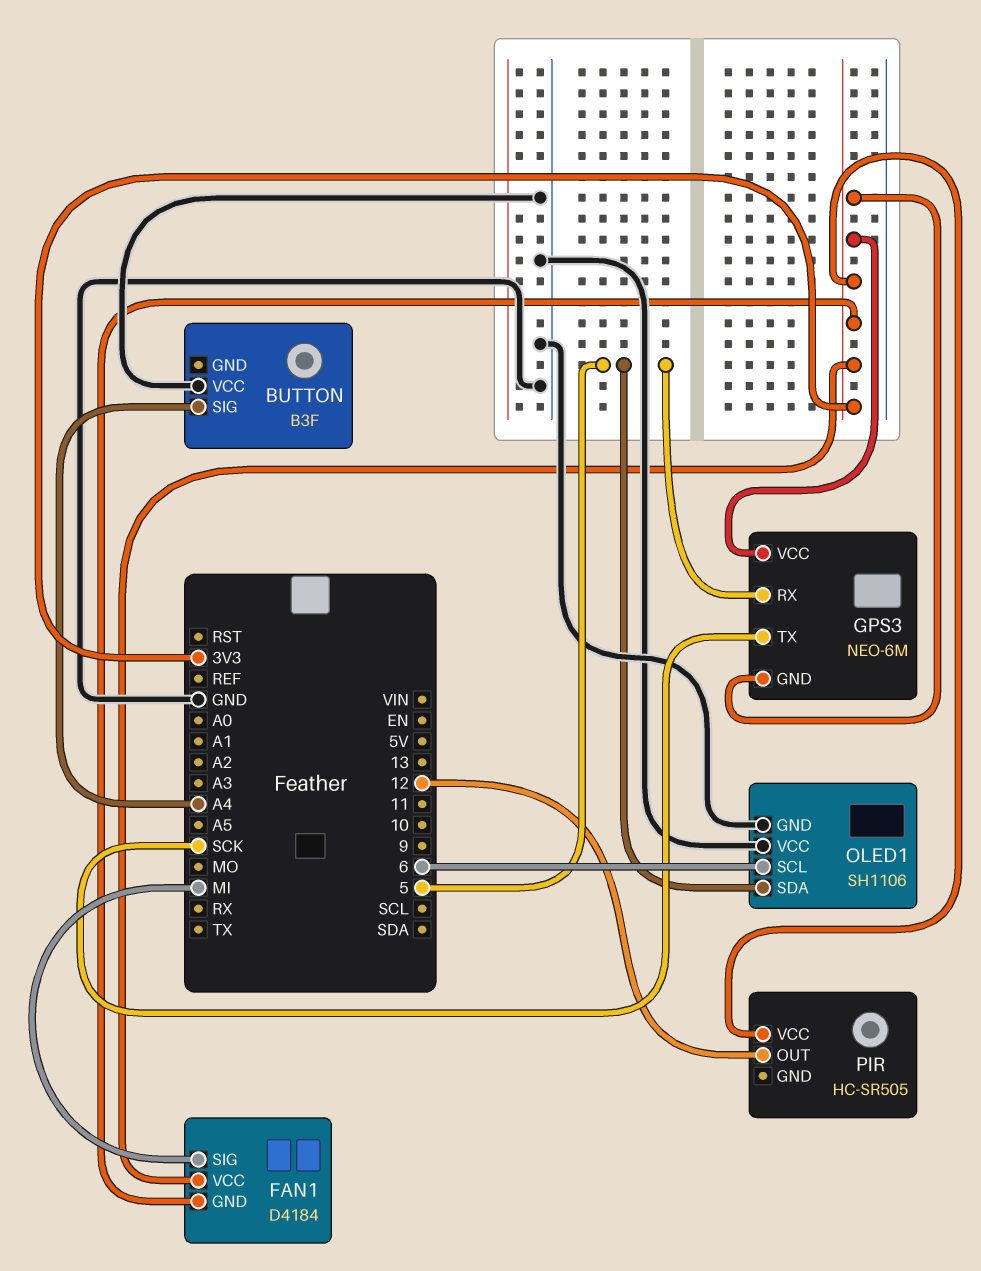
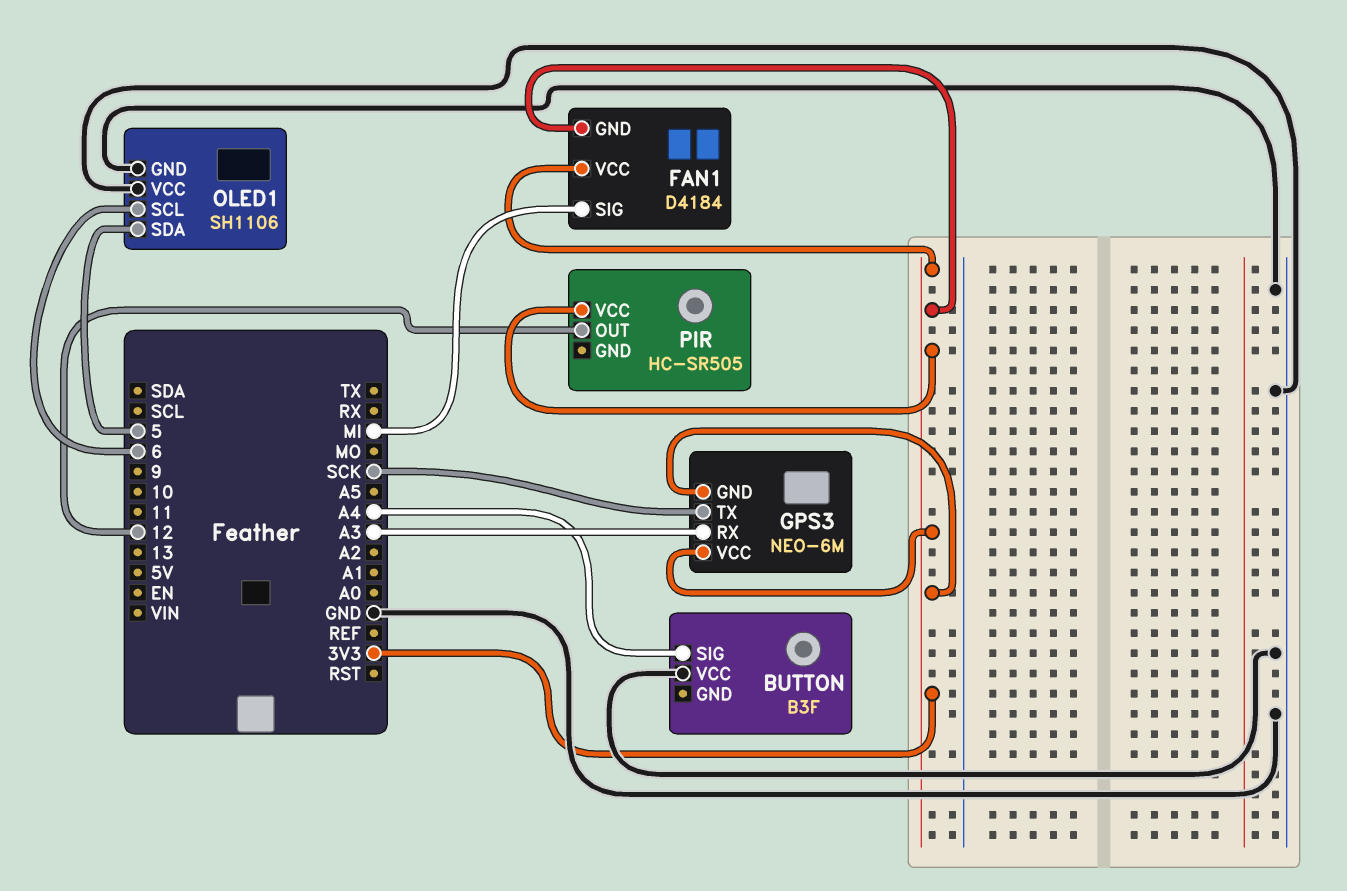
GPS3 pin RX: 5 -> A3

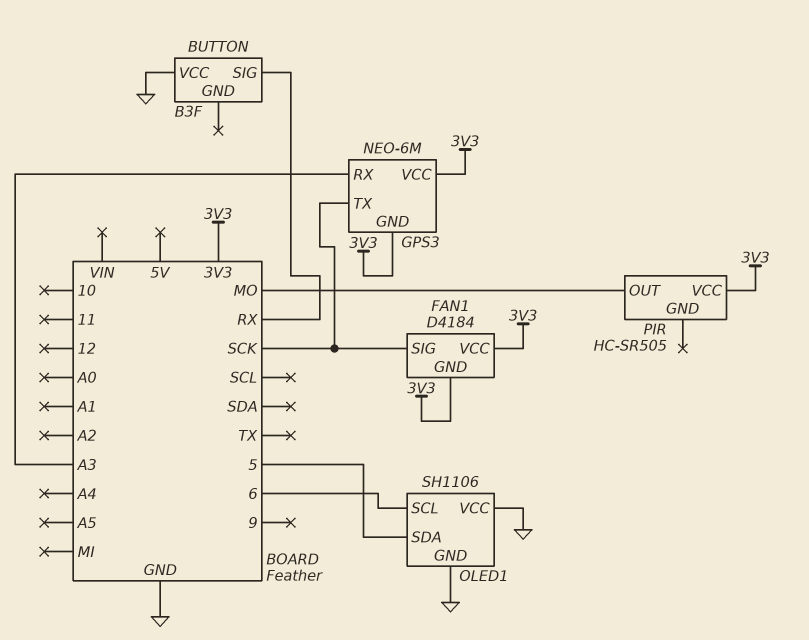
BUTTON pin SIG: A4 -> RX
FAN1 pin SIG: MI -> SCK
PIR pin OUT: 12 -> MO

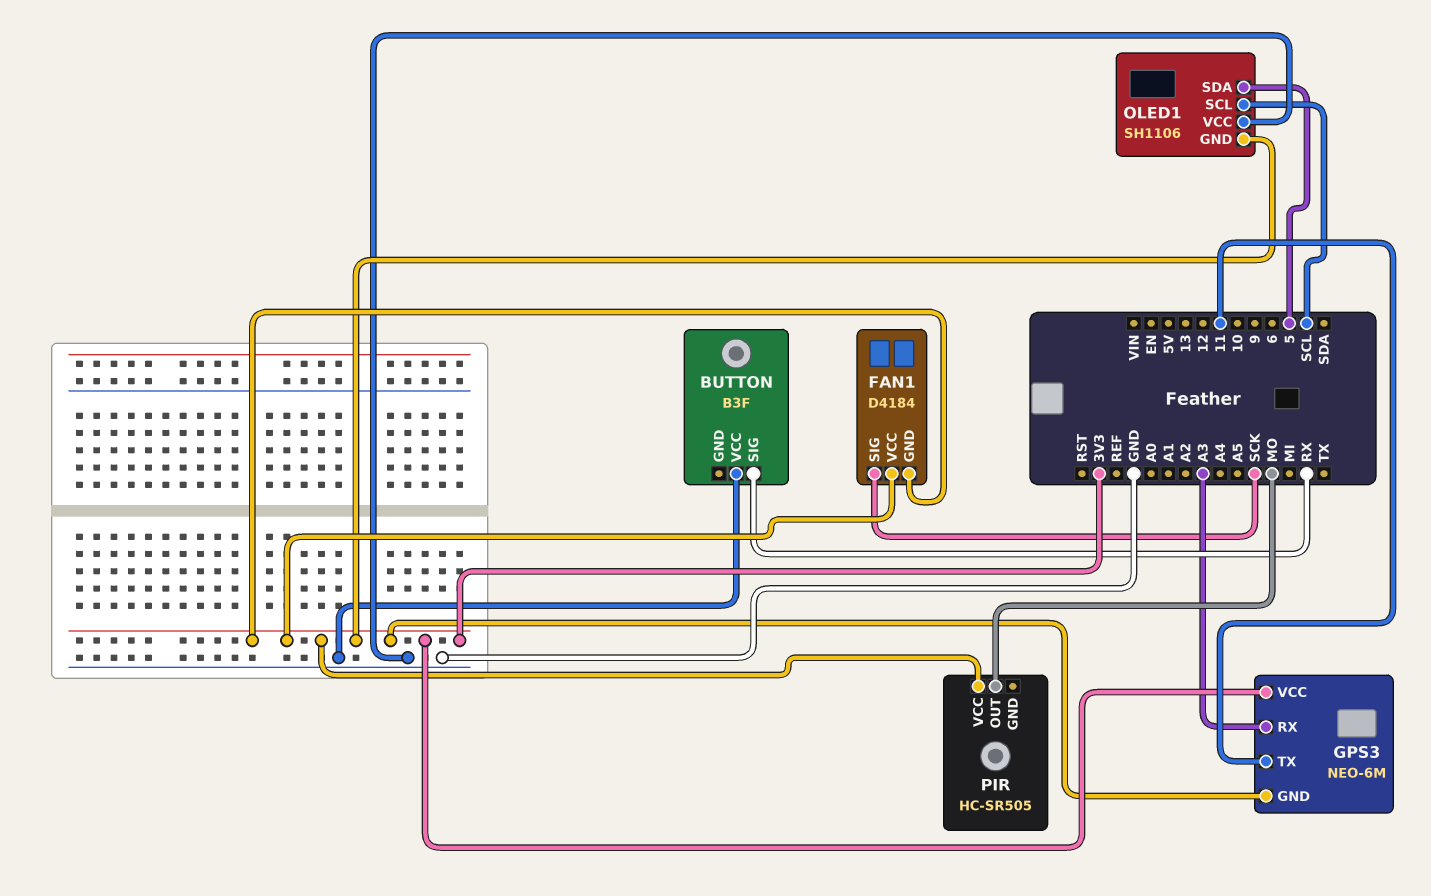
GPS3 pin TX: SCK -> 11
OLED1 pin GND: GND -> 3V3
OLED1 pin SCL: 6 -> SCL

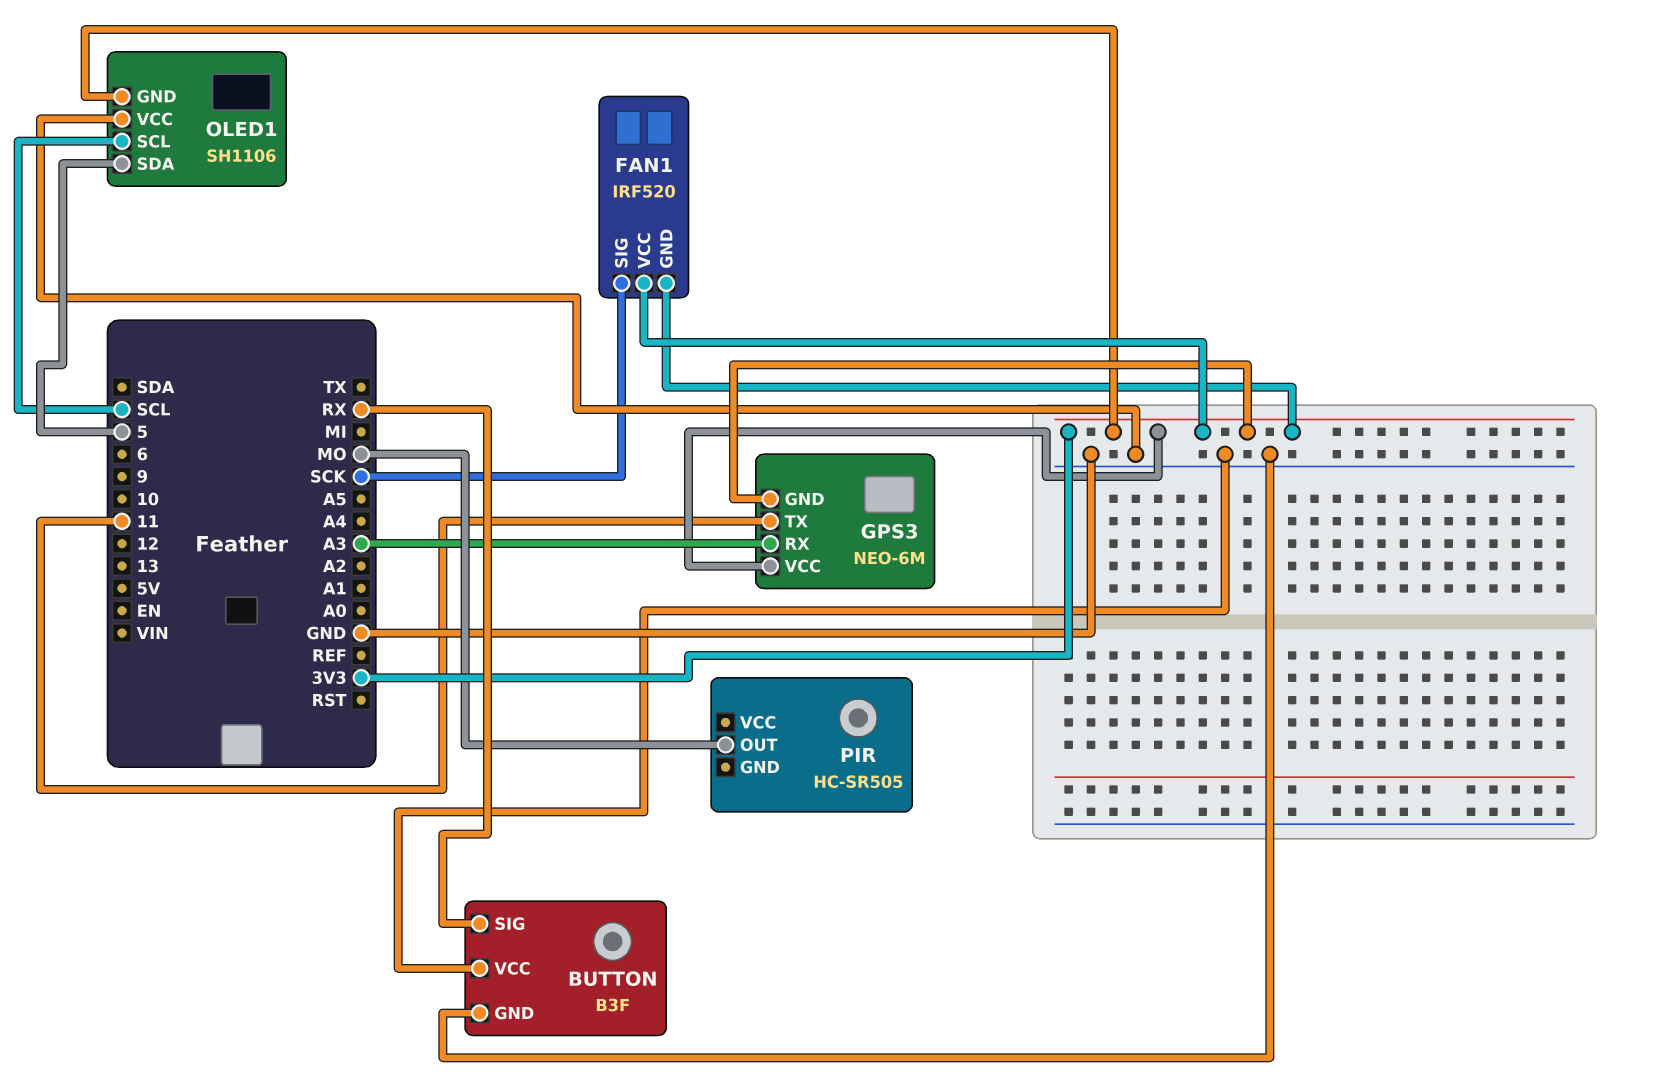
BUTTON pin GND: none -> GND
FAN1: D4184 -> IRF520
PIR pin VCC: 3V3 -> none

